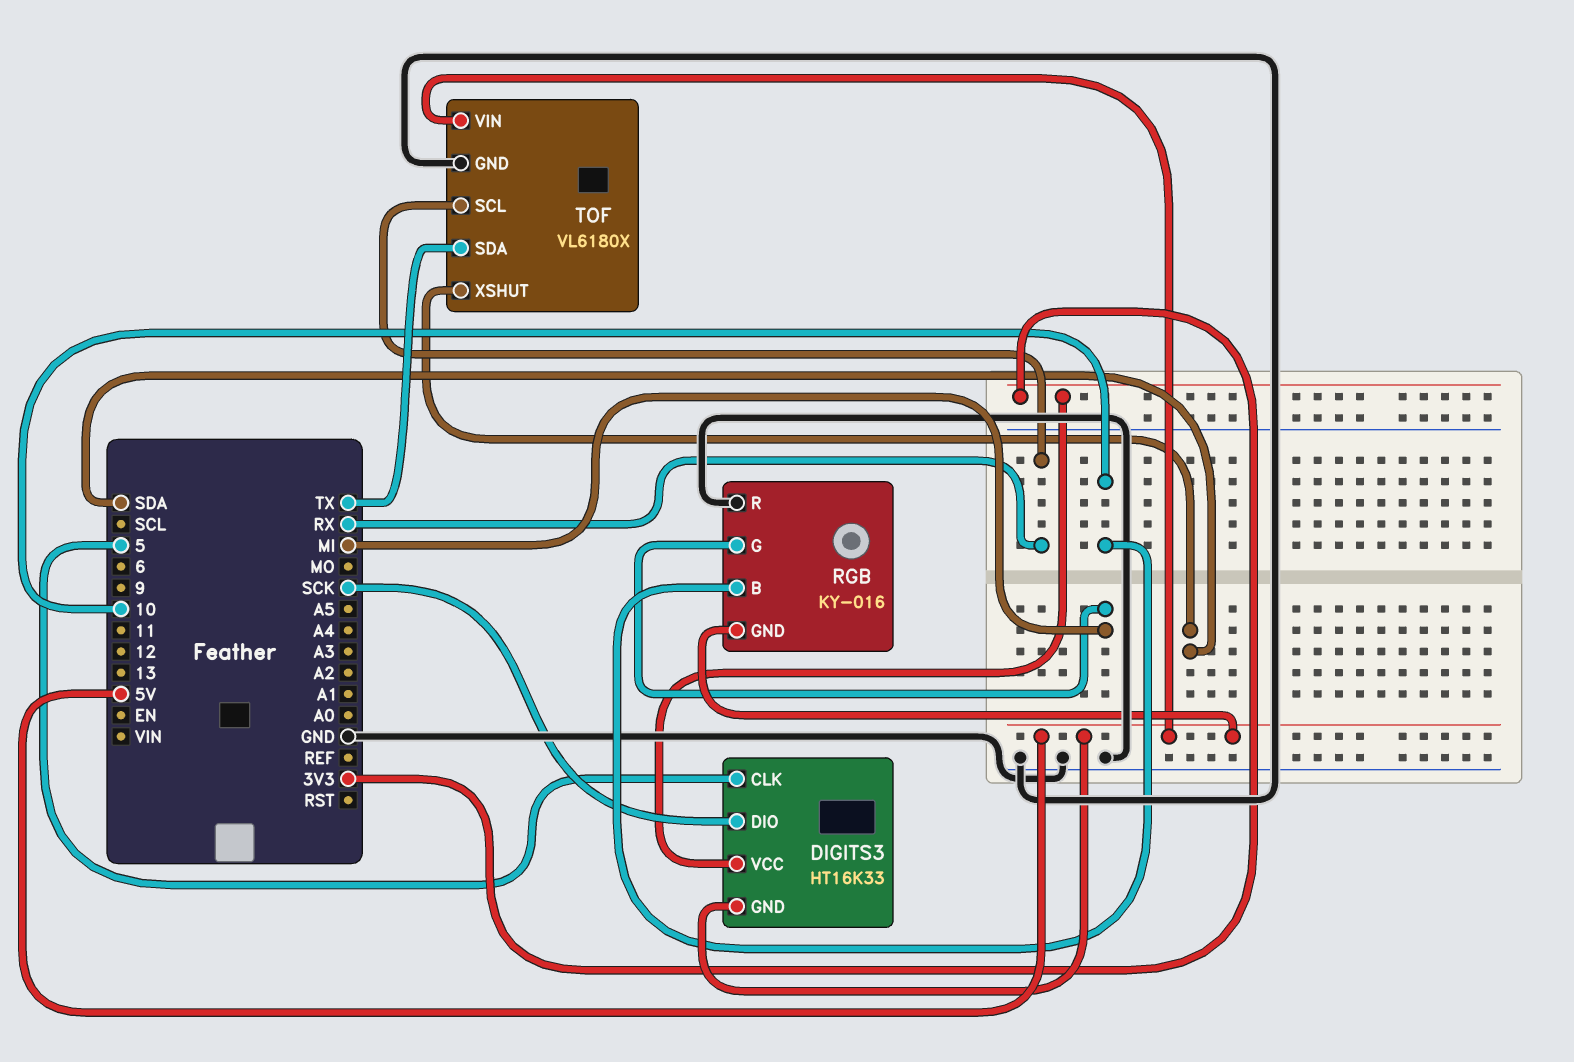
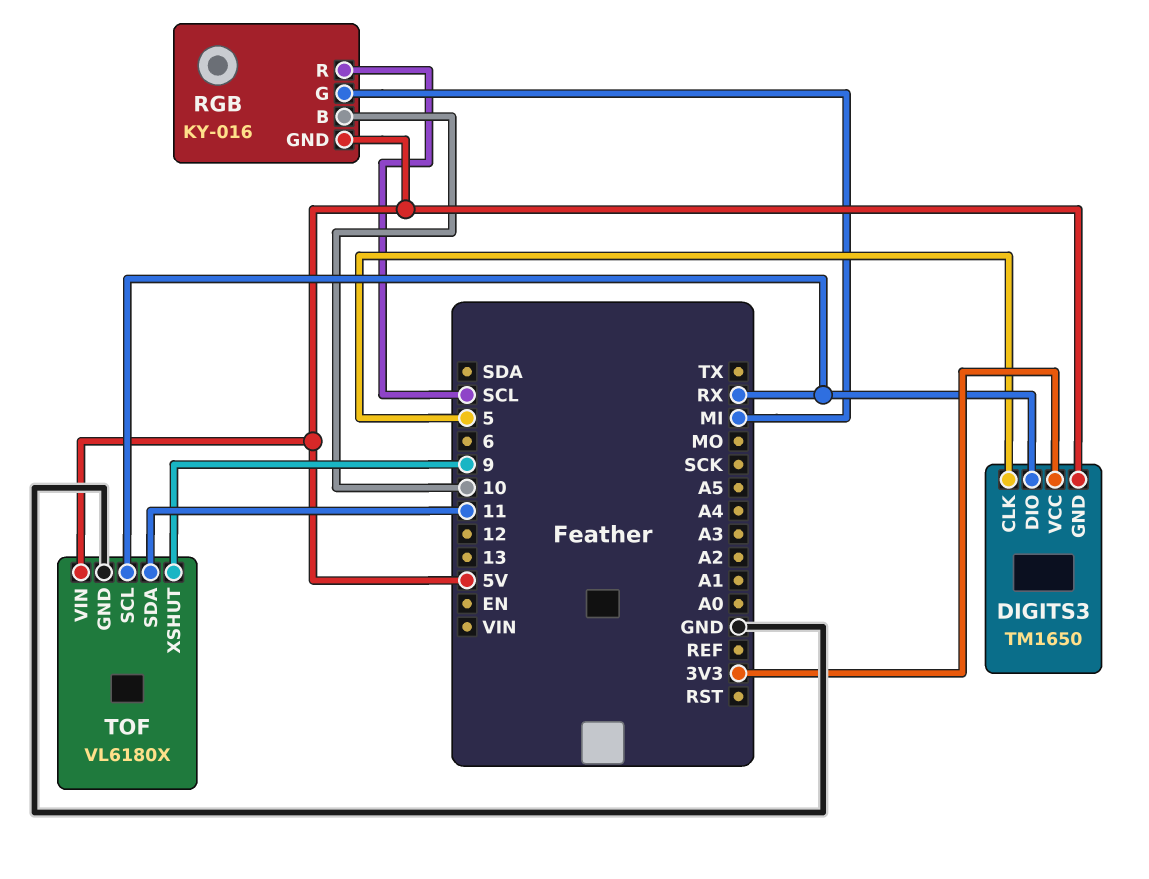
DIGITS3: HT16K33 -> TM1650
DIGITS3 pin DIO: SCK -> RX
RGB pin R: GND -> SCL
TOF pin SDA: TX -> 11
TOF pin XSHUT: SDA -> 9

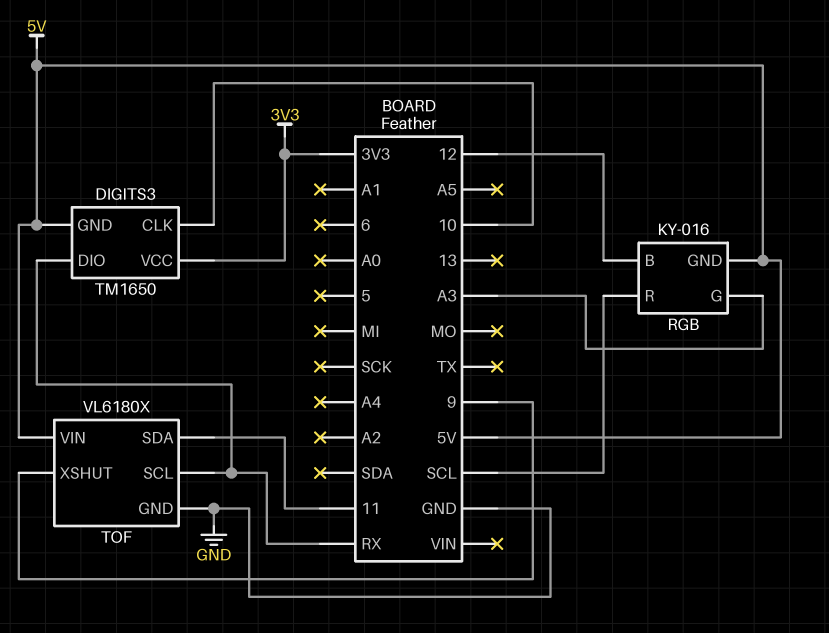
DIGITS3 pin CLK: 5 -> 10
RGB pin B: 10 -> 12
RGB pin G: MI -> A3

